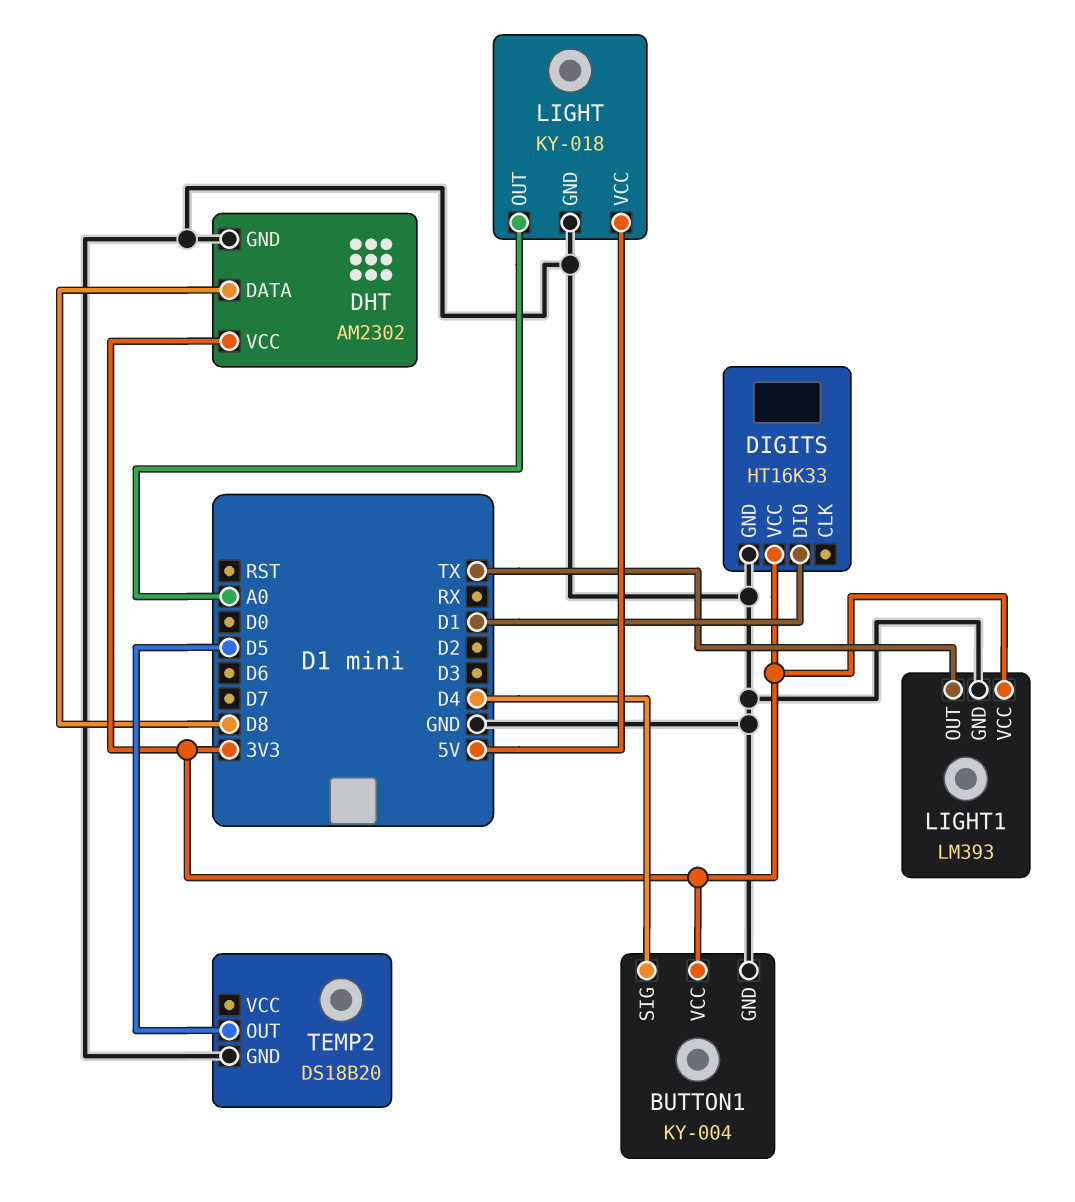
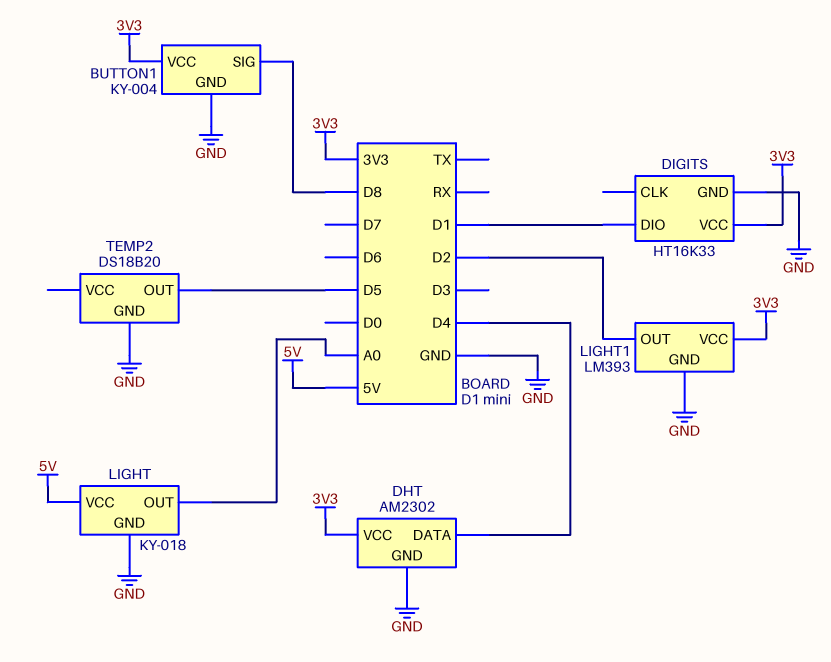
BUTTON1 pin SIG: D4 -> D8
DHT pin DATA: D8 -> D4
LIGHT1 pin OUT: TX -> D2

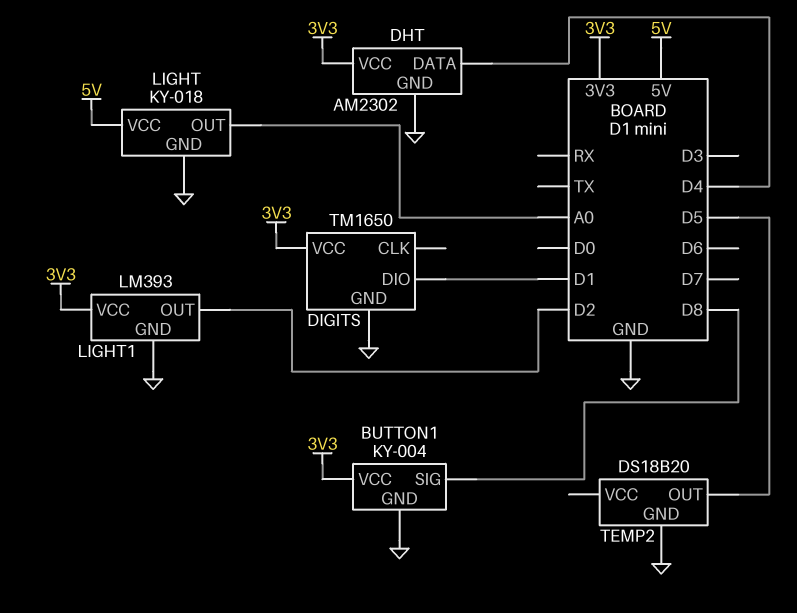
DIGITS: HT16K33 -> TM1650

